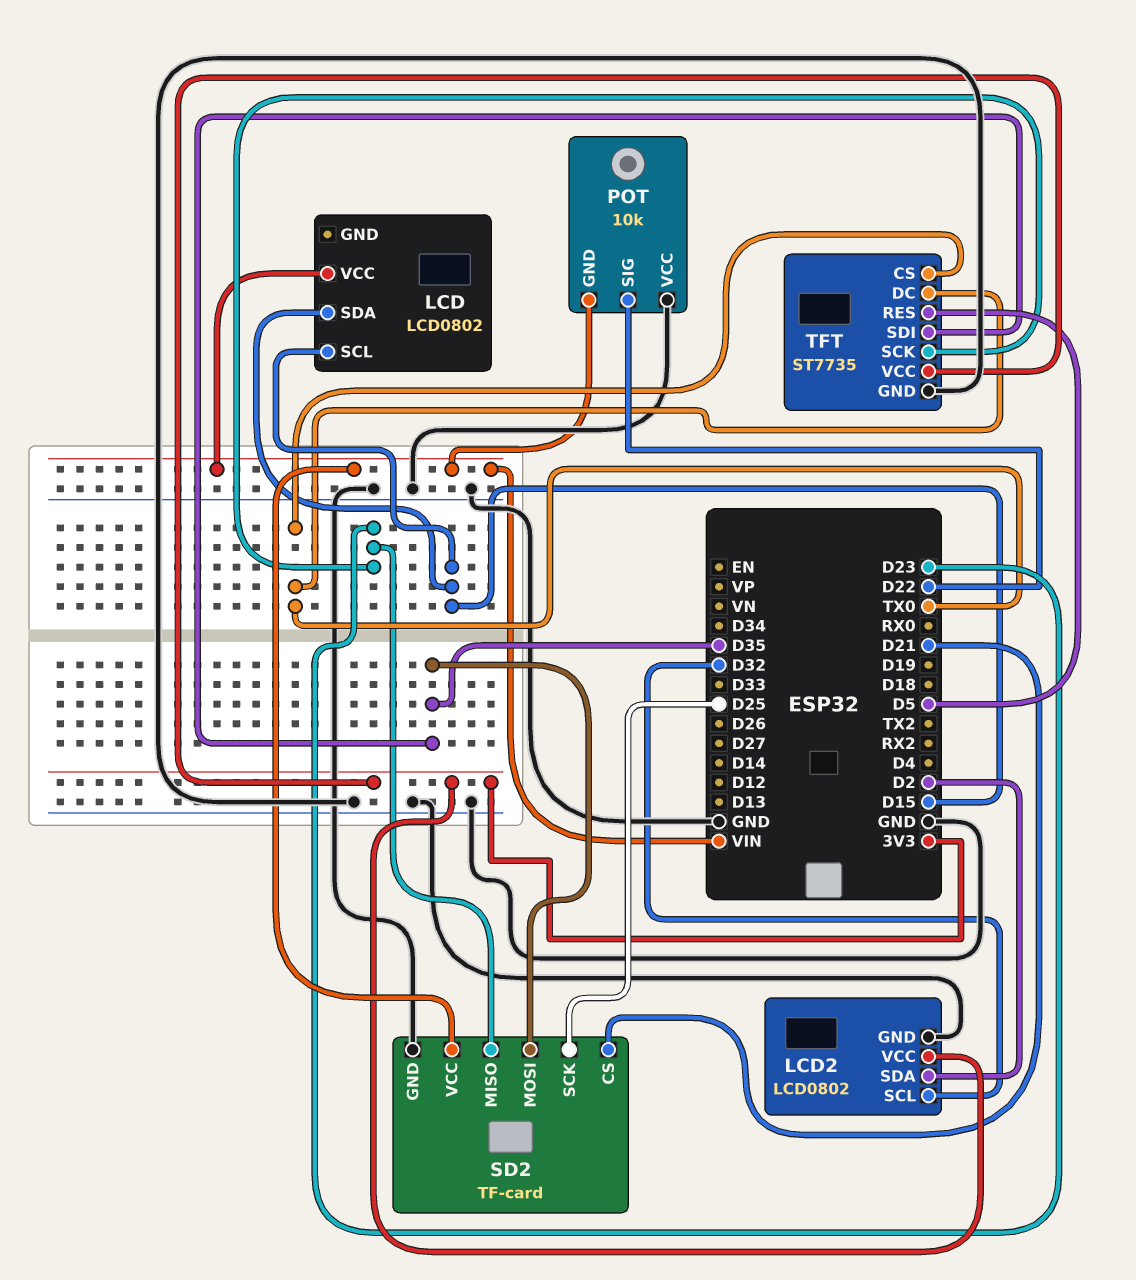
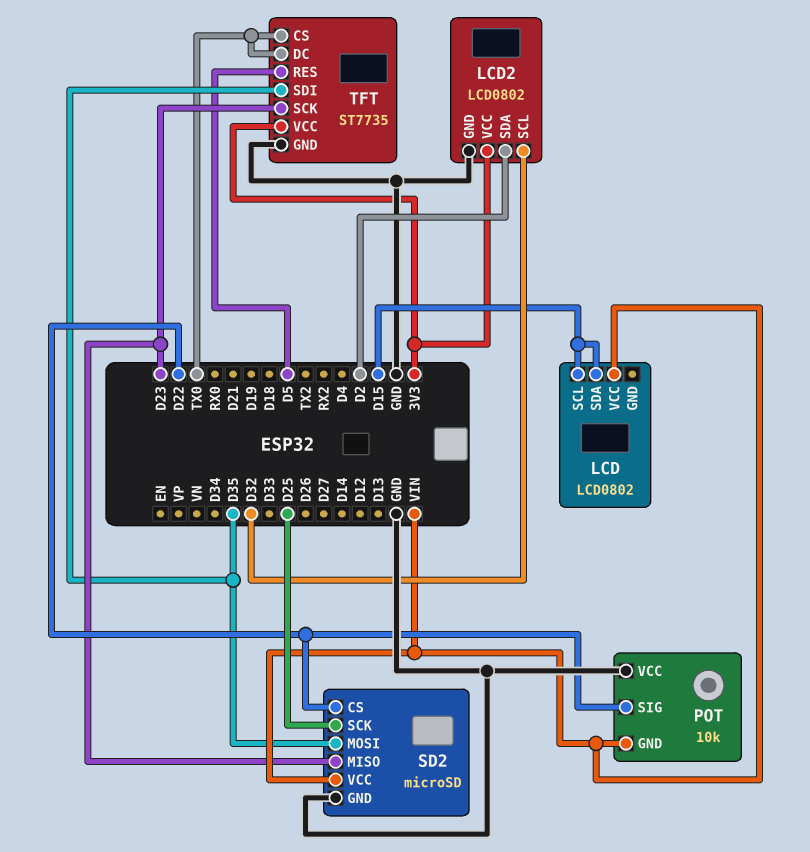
SD2: TF-card -> microSD
SD2 pin CS: D21 -> D22

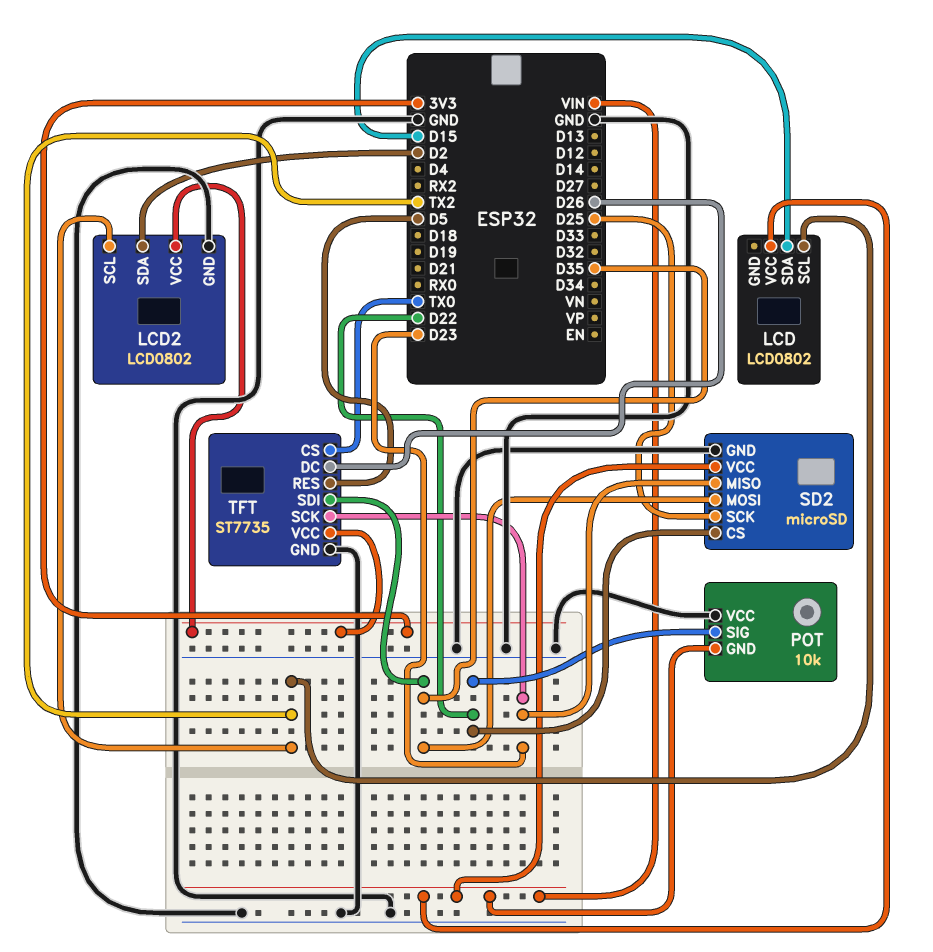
LCD pin SCL: D15 -> TX2
LCD2 pin SCL: D32 -> TX2
TFT pin DC: TX0 -> D26

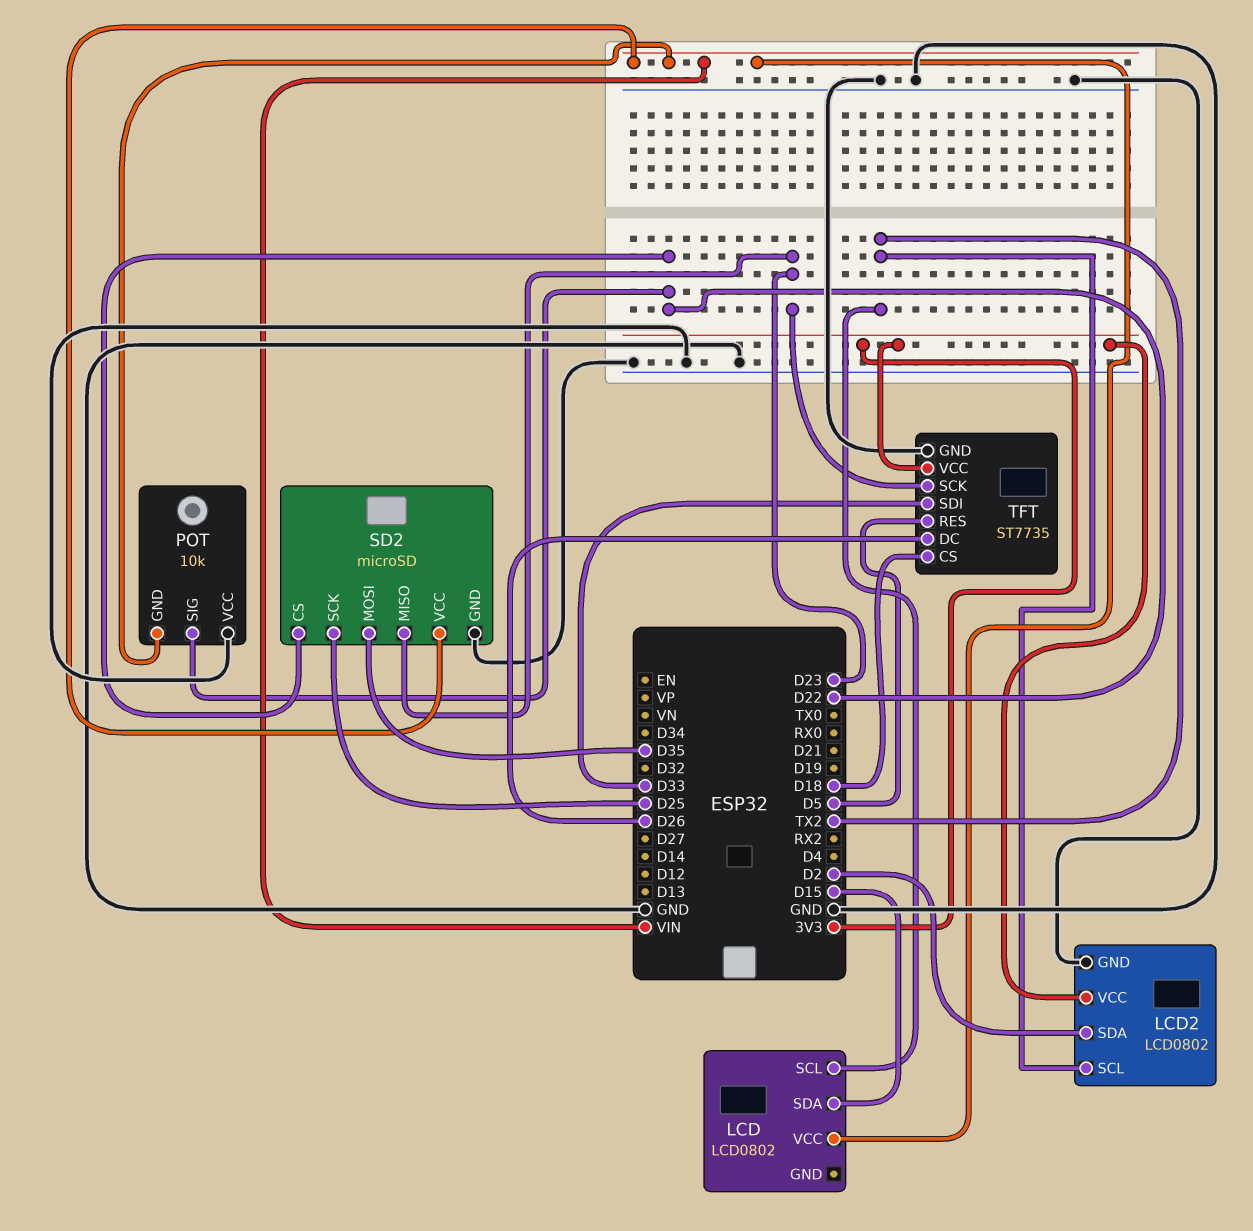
TFT pin CS: TX0 -> D18
TFT pin SDI: D35 -> D33

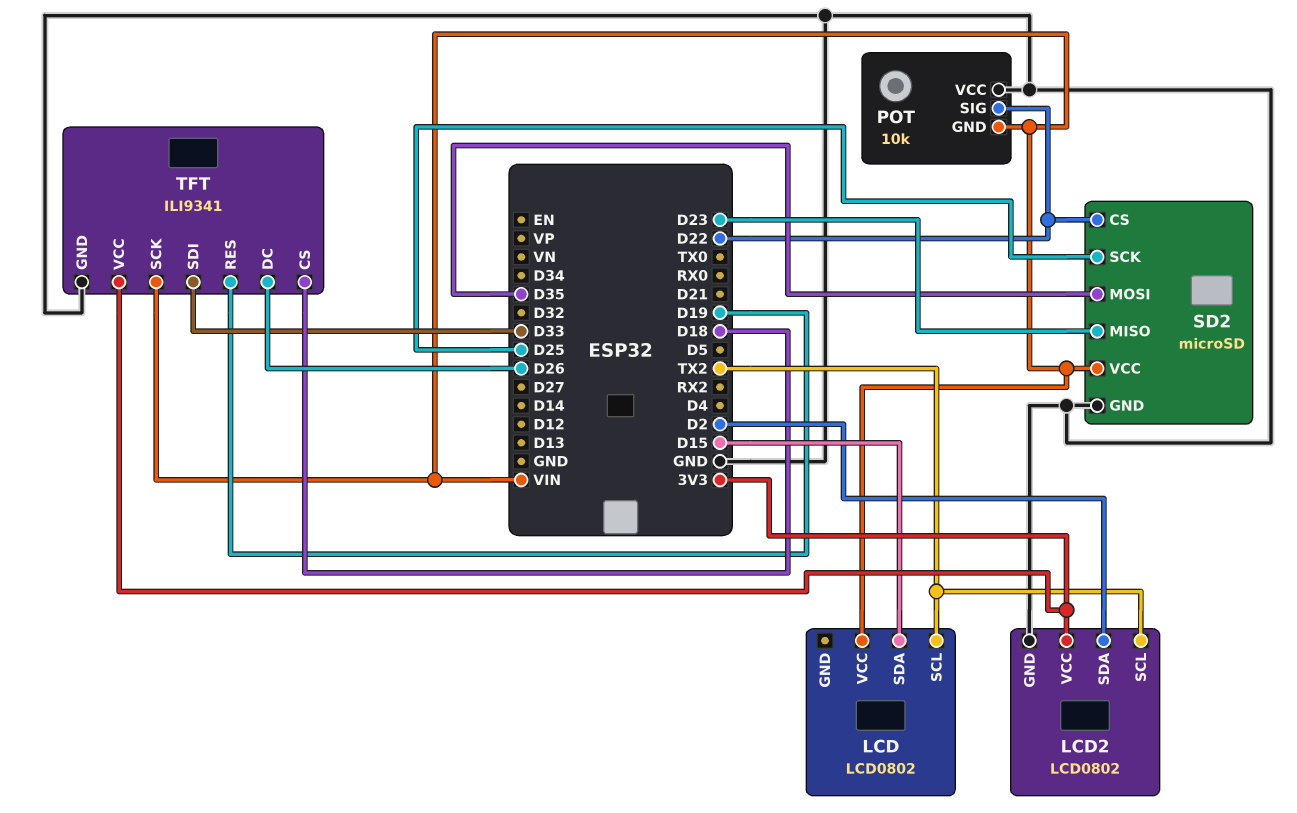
TFT: ST7735 -> ILI9341
TFT pin RES: D5 -> D19
TFT pin SCK: D23 -> VIN

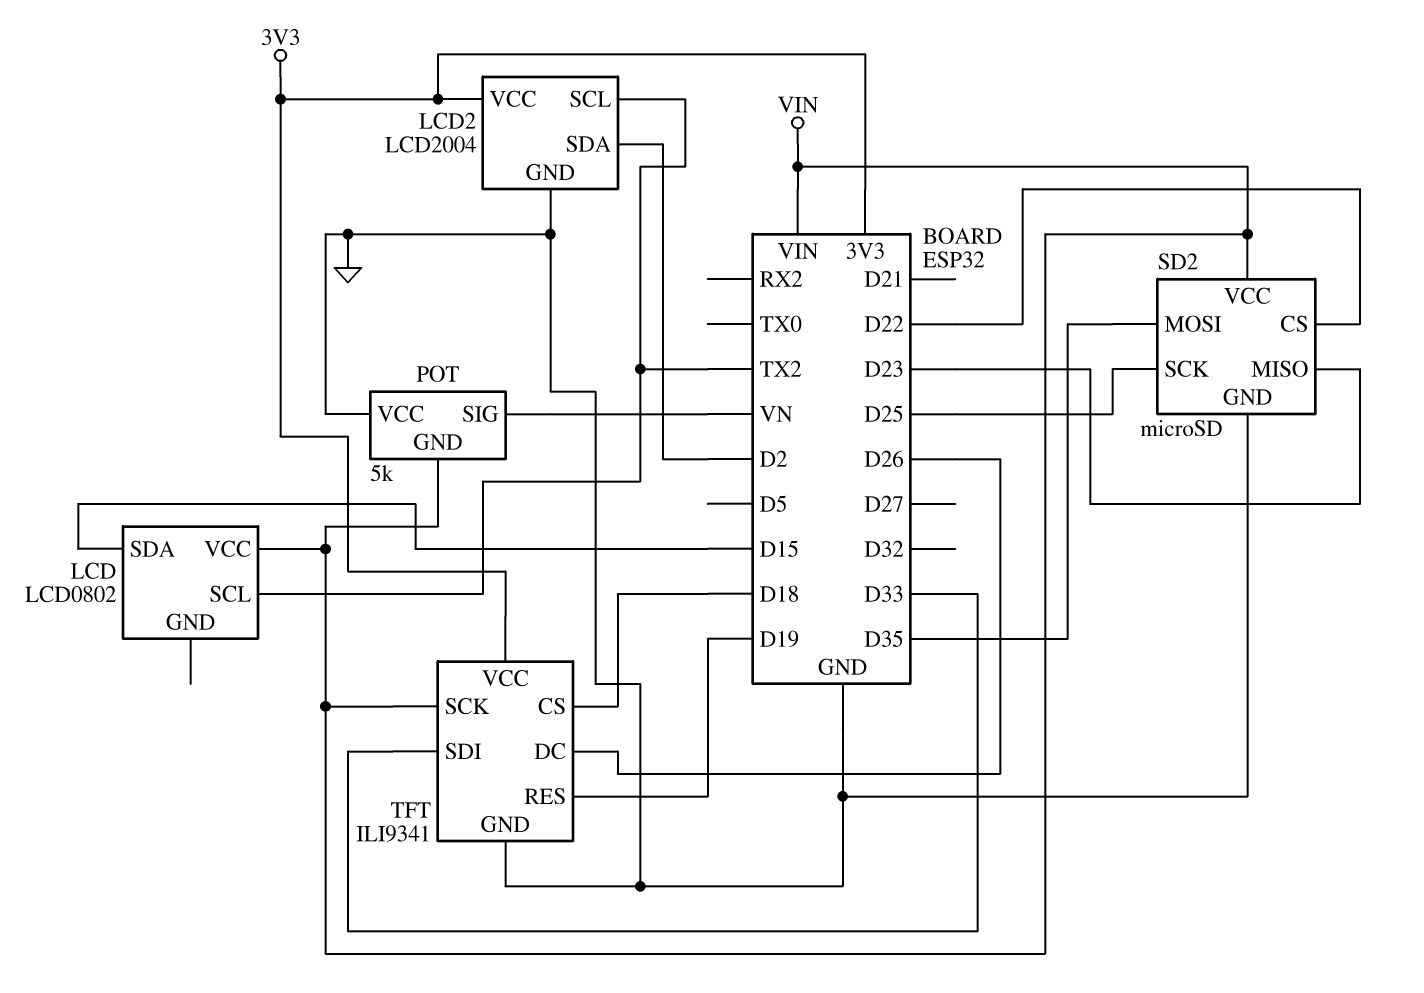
LCD2: LCD0802 -> LCD2004
POT: 10k -> 5k
POT pin SIG: D22 -> VN

